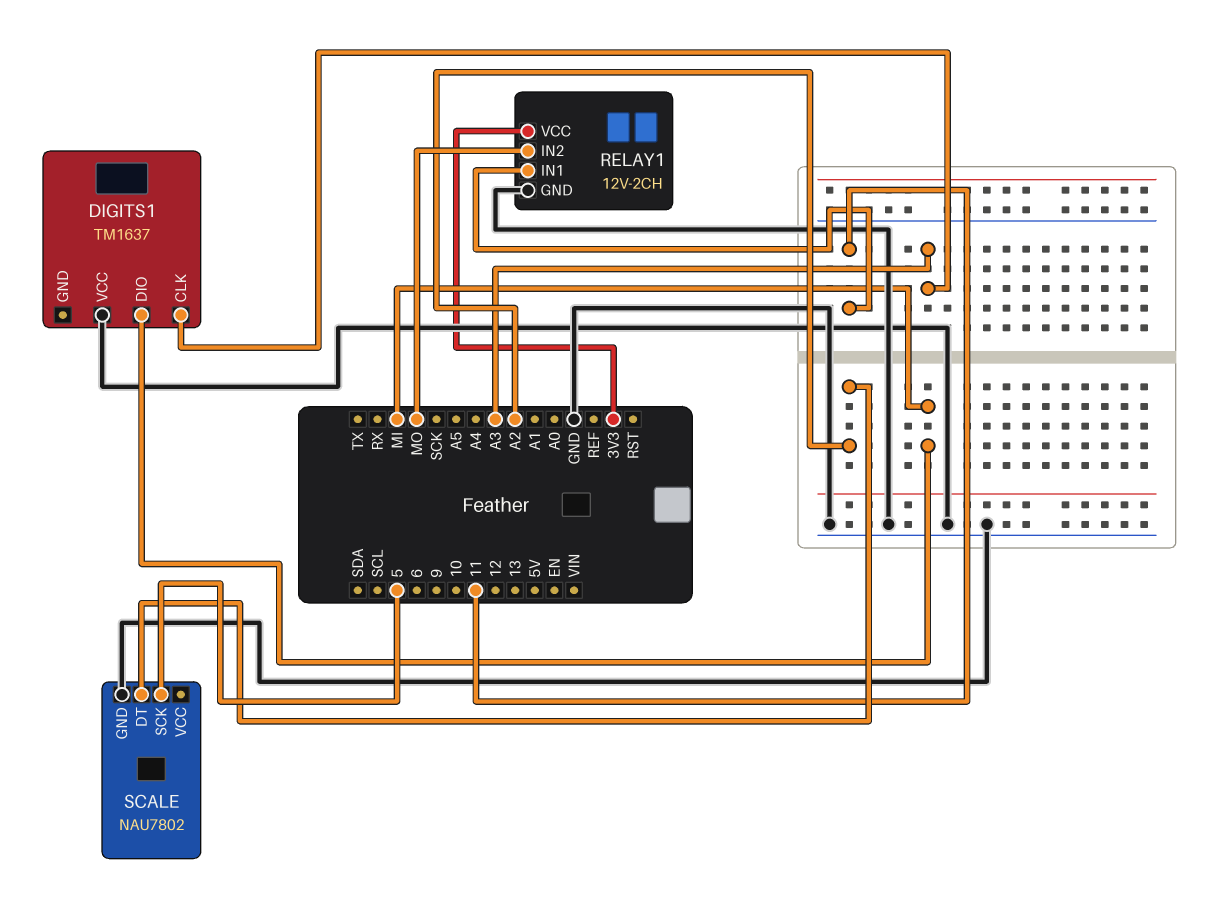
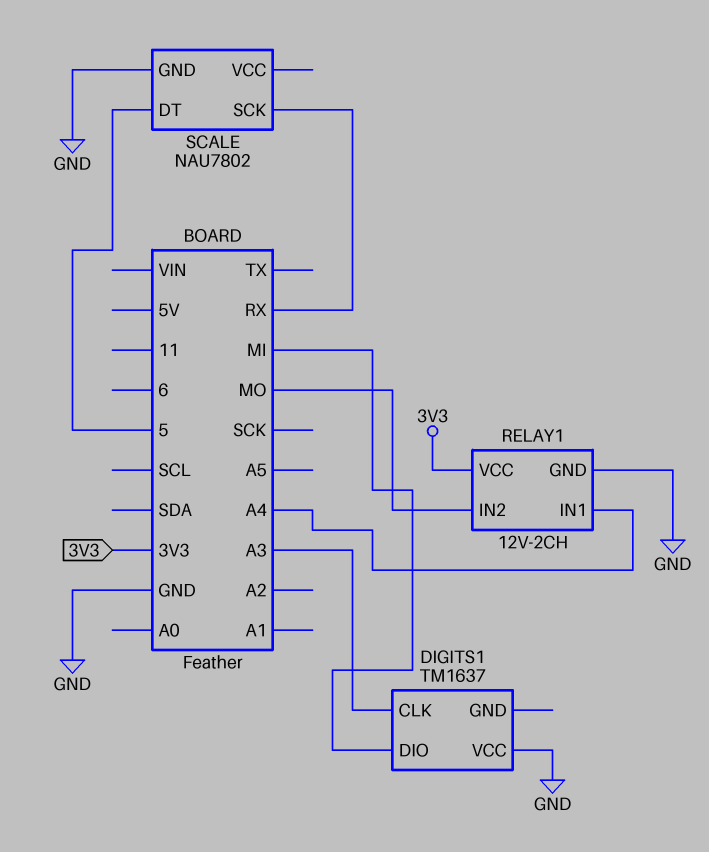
RELAY1 pin IN1: 11 -> A4
SCALE pin DT: A2 -> 5
SCALE pin SCK: 5 -> RX

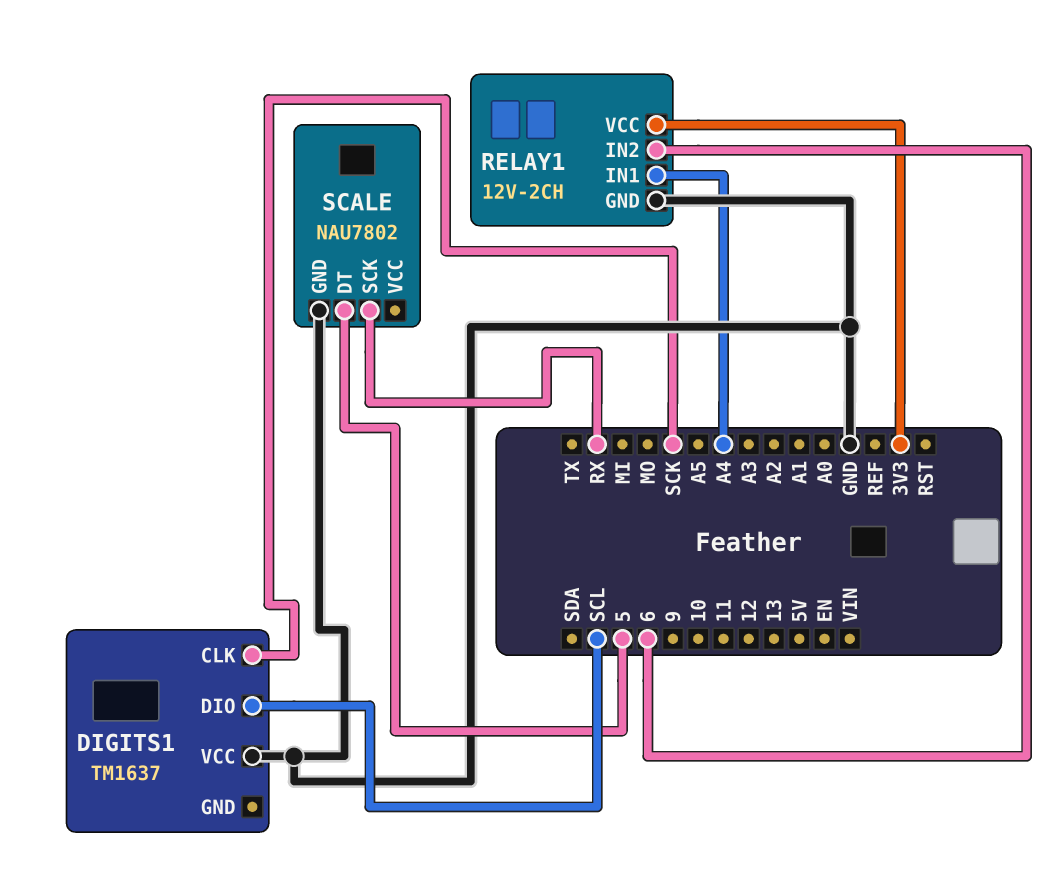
DIGITS1 pin CLK: A3 -> SCK
DIGITS1 pin DIO: MI -> SCL
RELAY1 pin IN2: MO -> 6

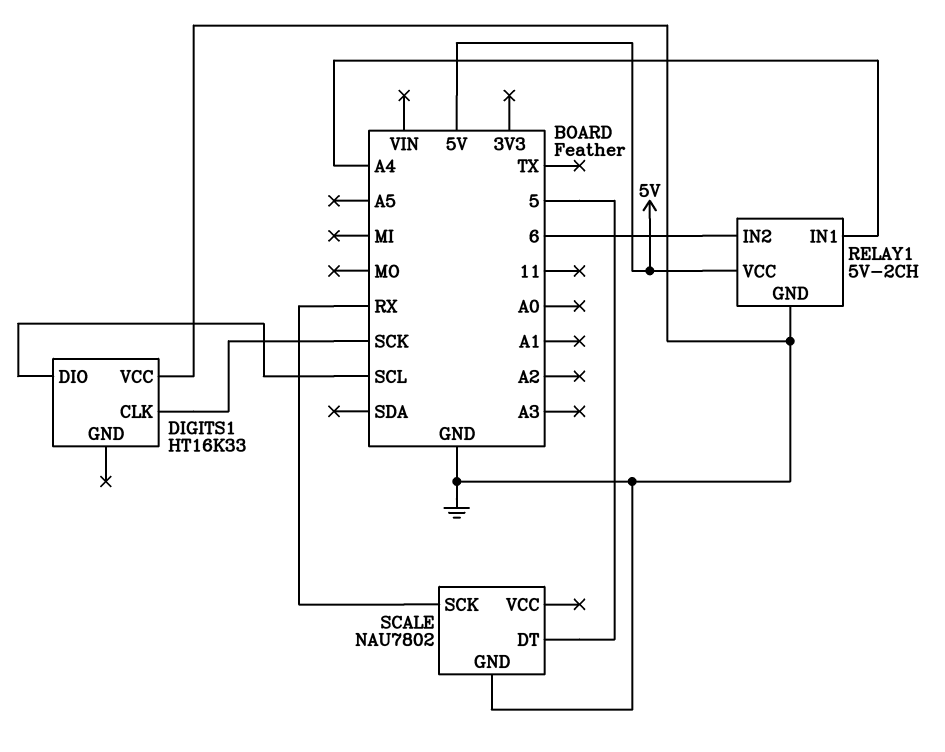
DIGITS1: TM1637 -> HT16K33
RELAY1: 12V-2CH -> 5V-2CH
RELAY1 pin VCC: 3V3 -> 5V

